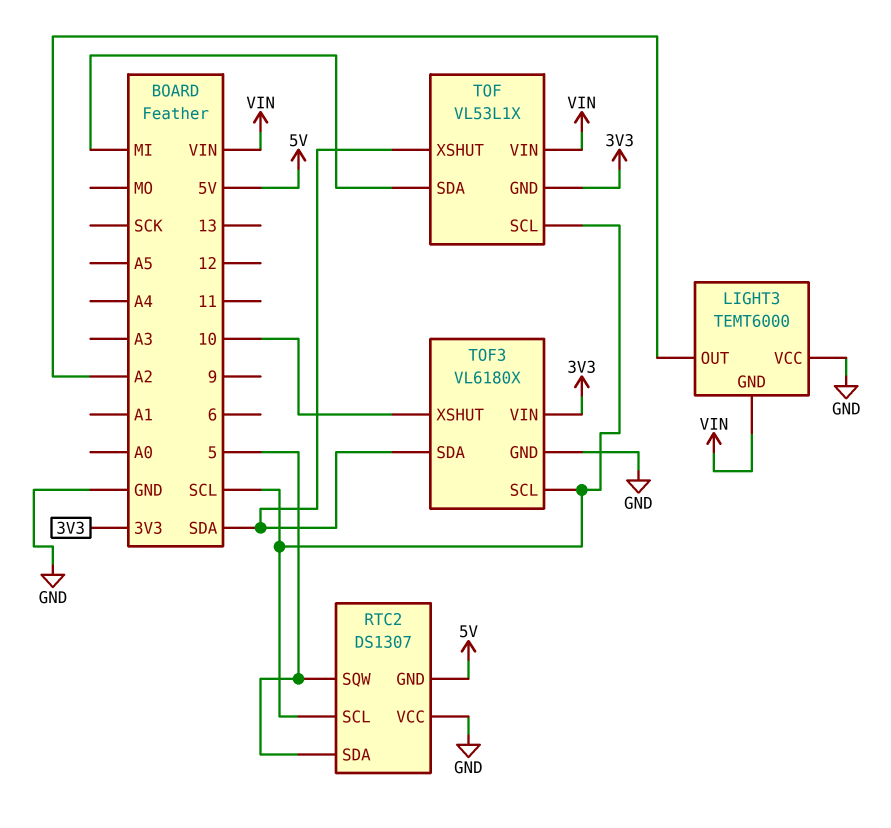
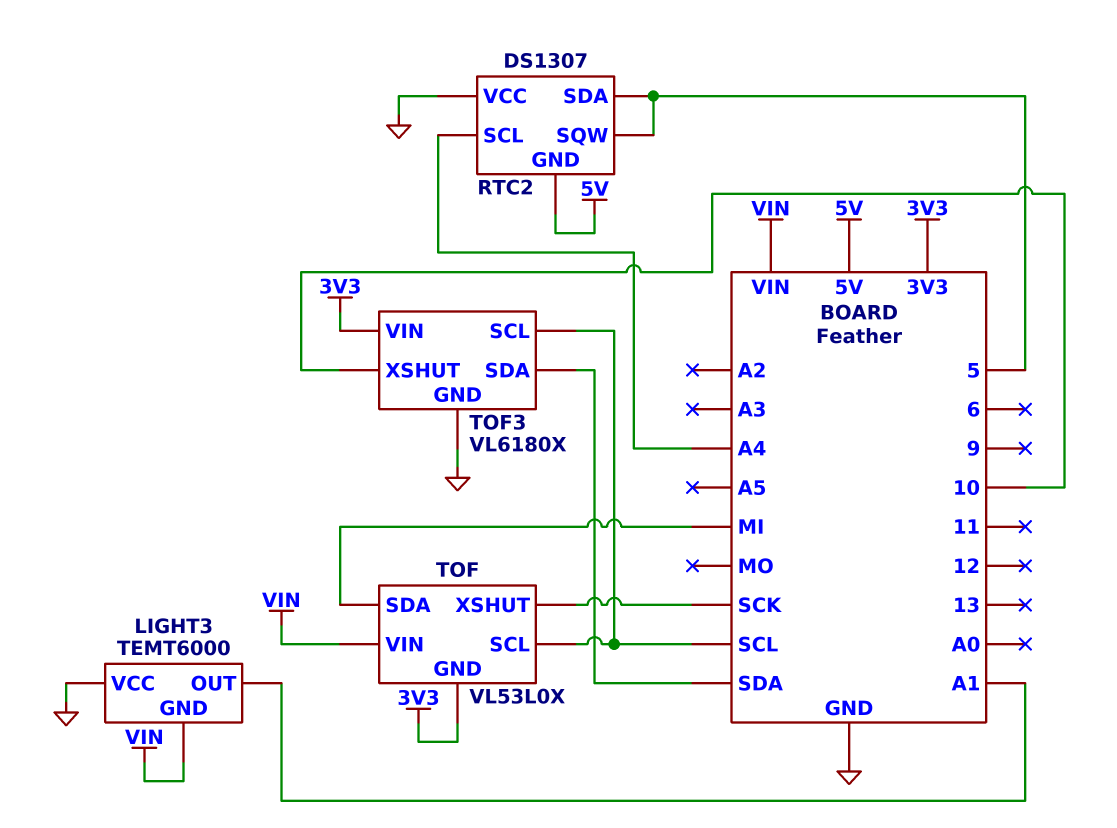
LIGHT3 pin OUT: A2 -> A1
RTC2 pin SCL: SCL -> A4
TOF: VL53L1X -> VL53L0X
TOF pin XSHUT: SDA -> SCK

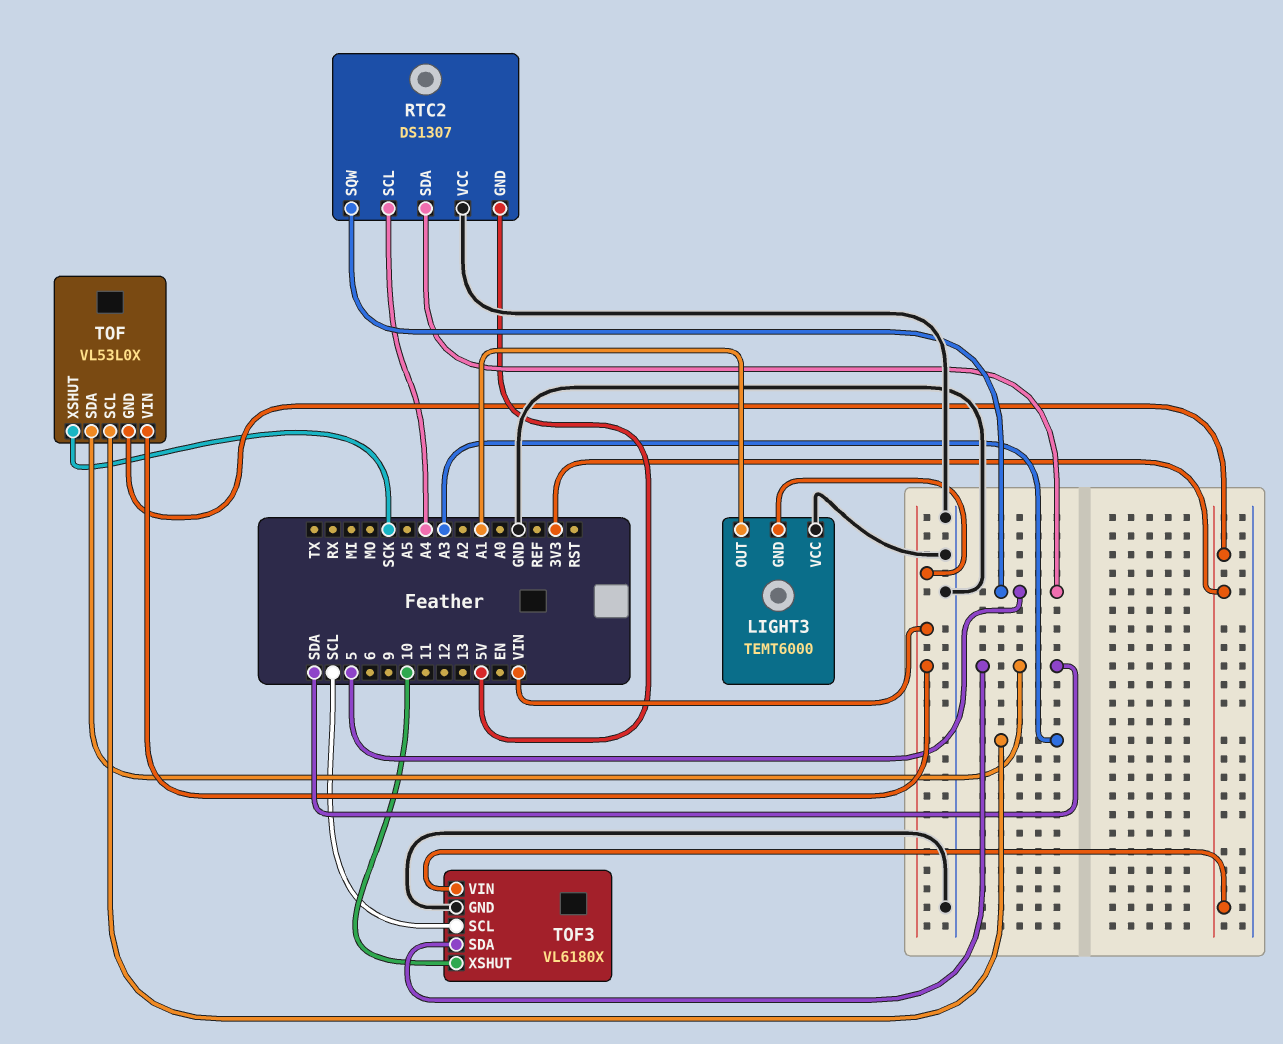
TOF pin SCL: SCL -> A3
TOF pin SDA: MI -> SDA

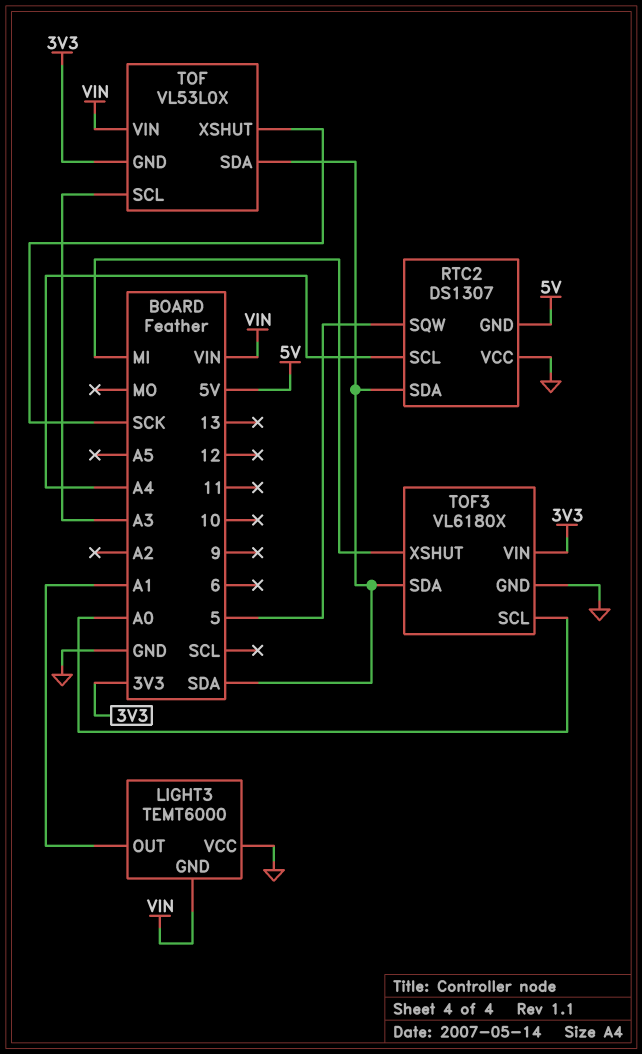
RTC2 pin SDA: 5 -> SDA
TOF3 pin SCL: SCL -> A0
TOF3 pin XSHUT: 10 -> MI

